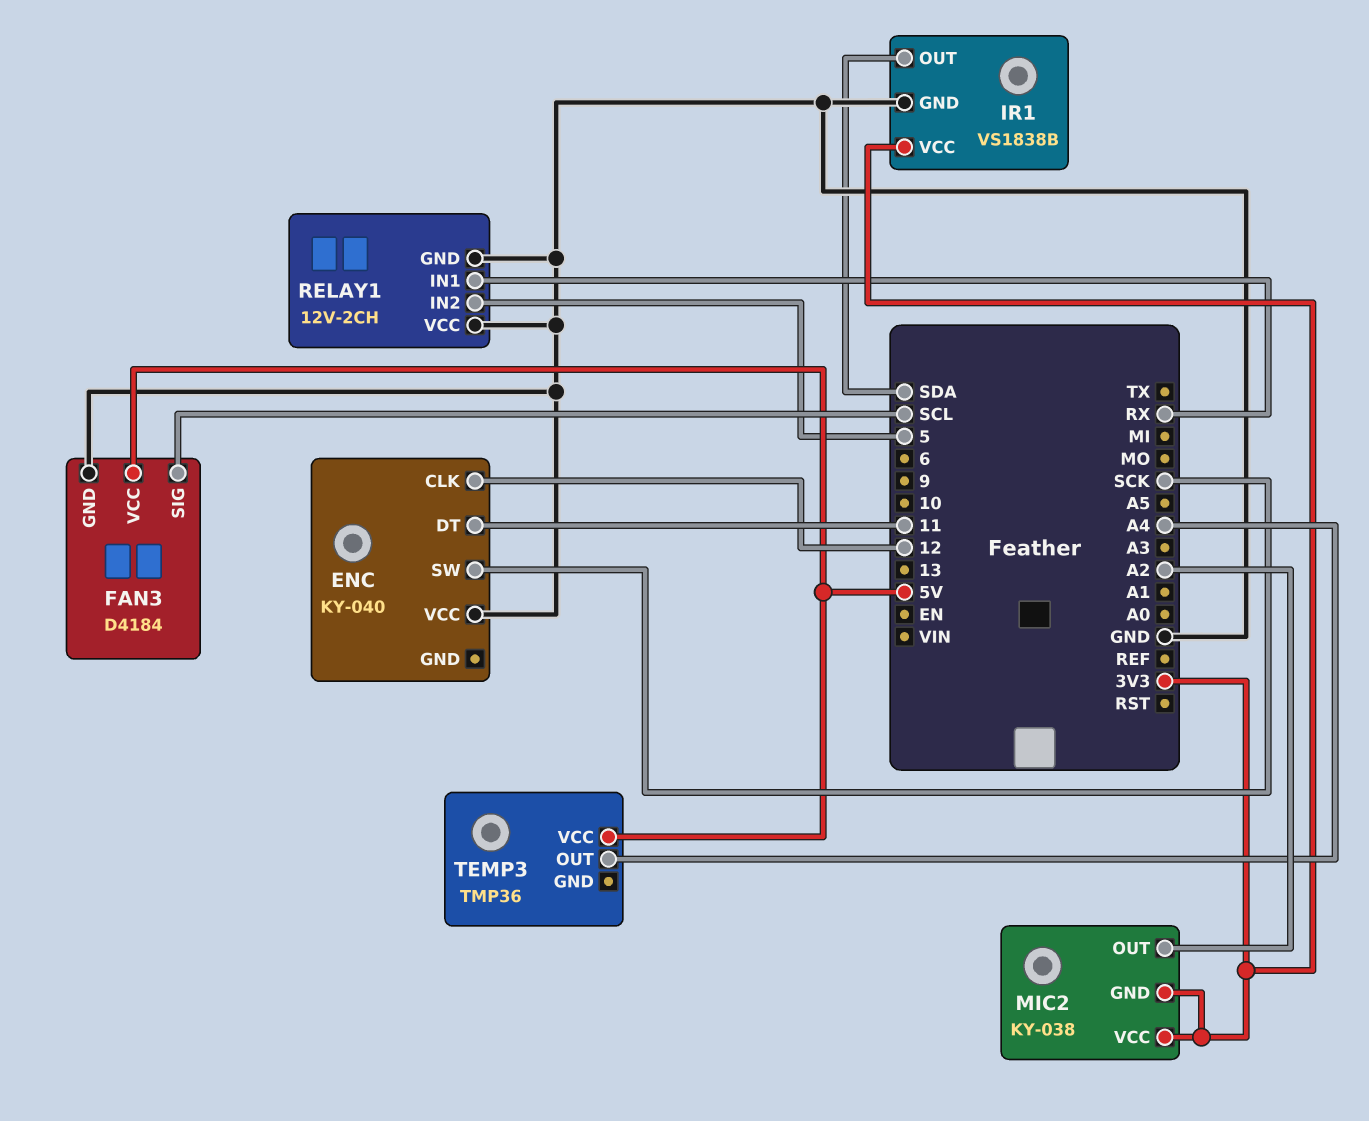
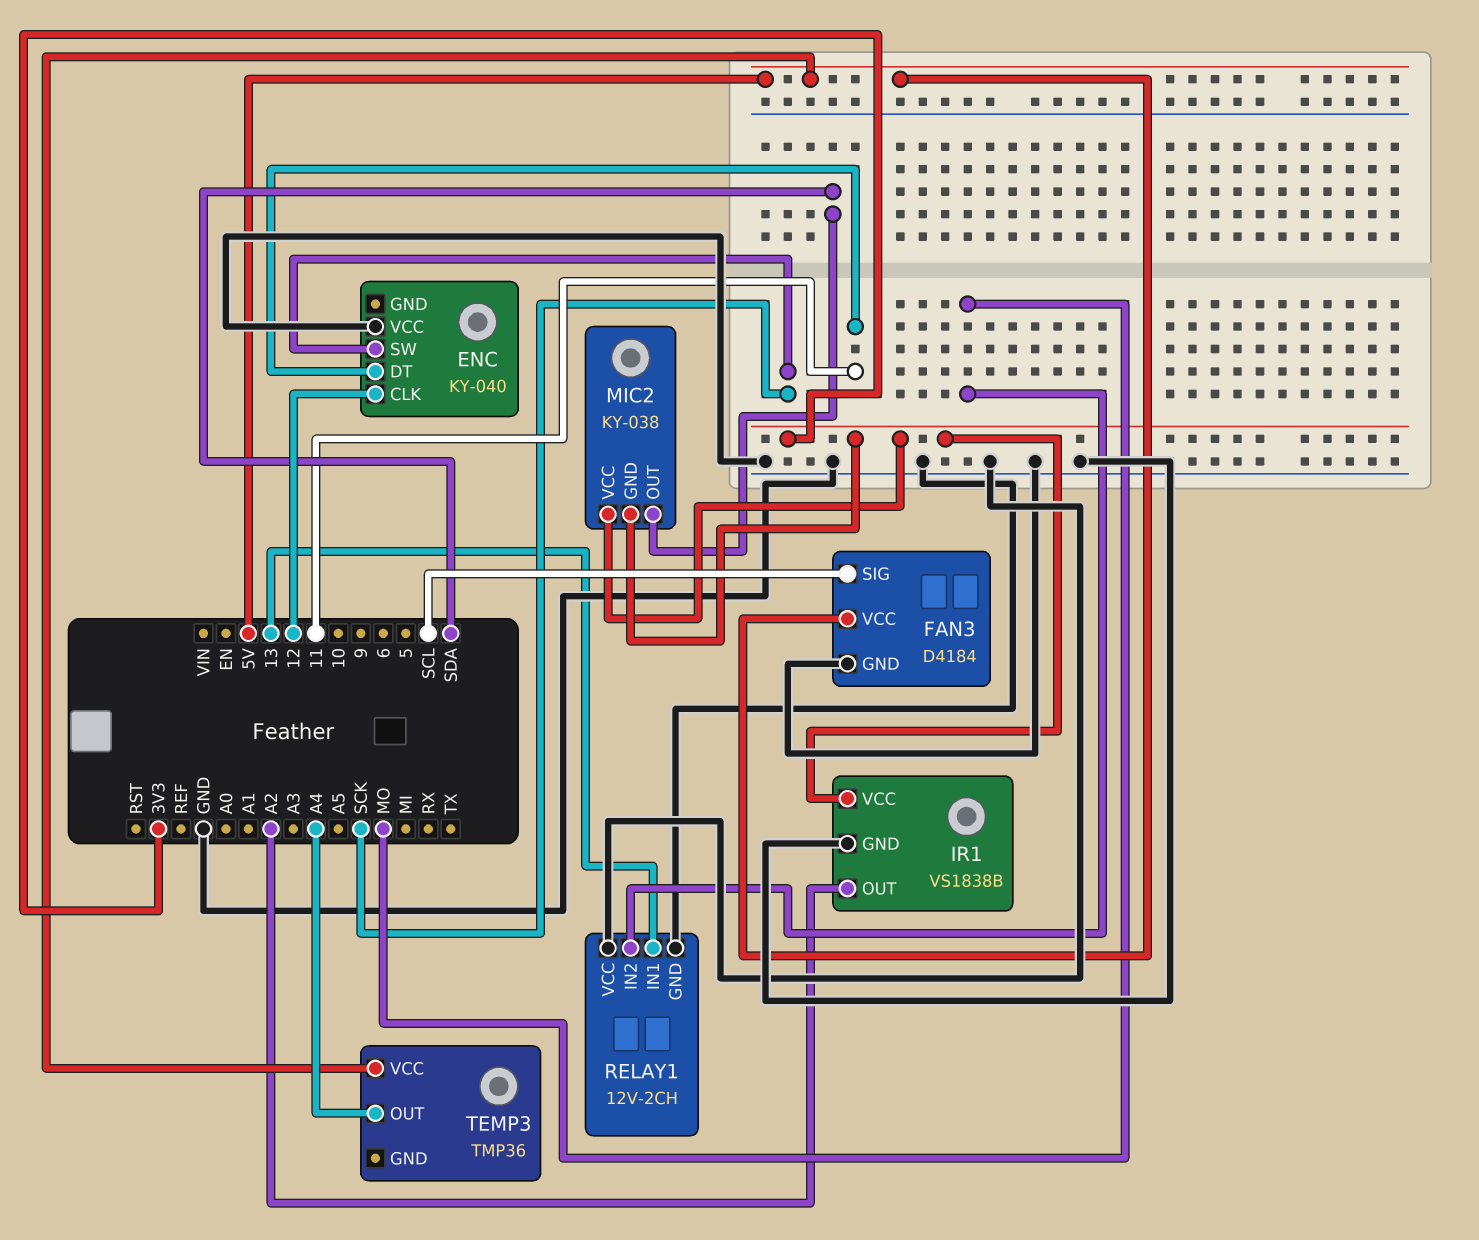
IR1 pin OUT: SDA -> A2
MIC2 pin OUT: A2 -> SDA
RELAY1 pin IN1: RX -> 13
RELAY1 pin IN2: 5 -> MO

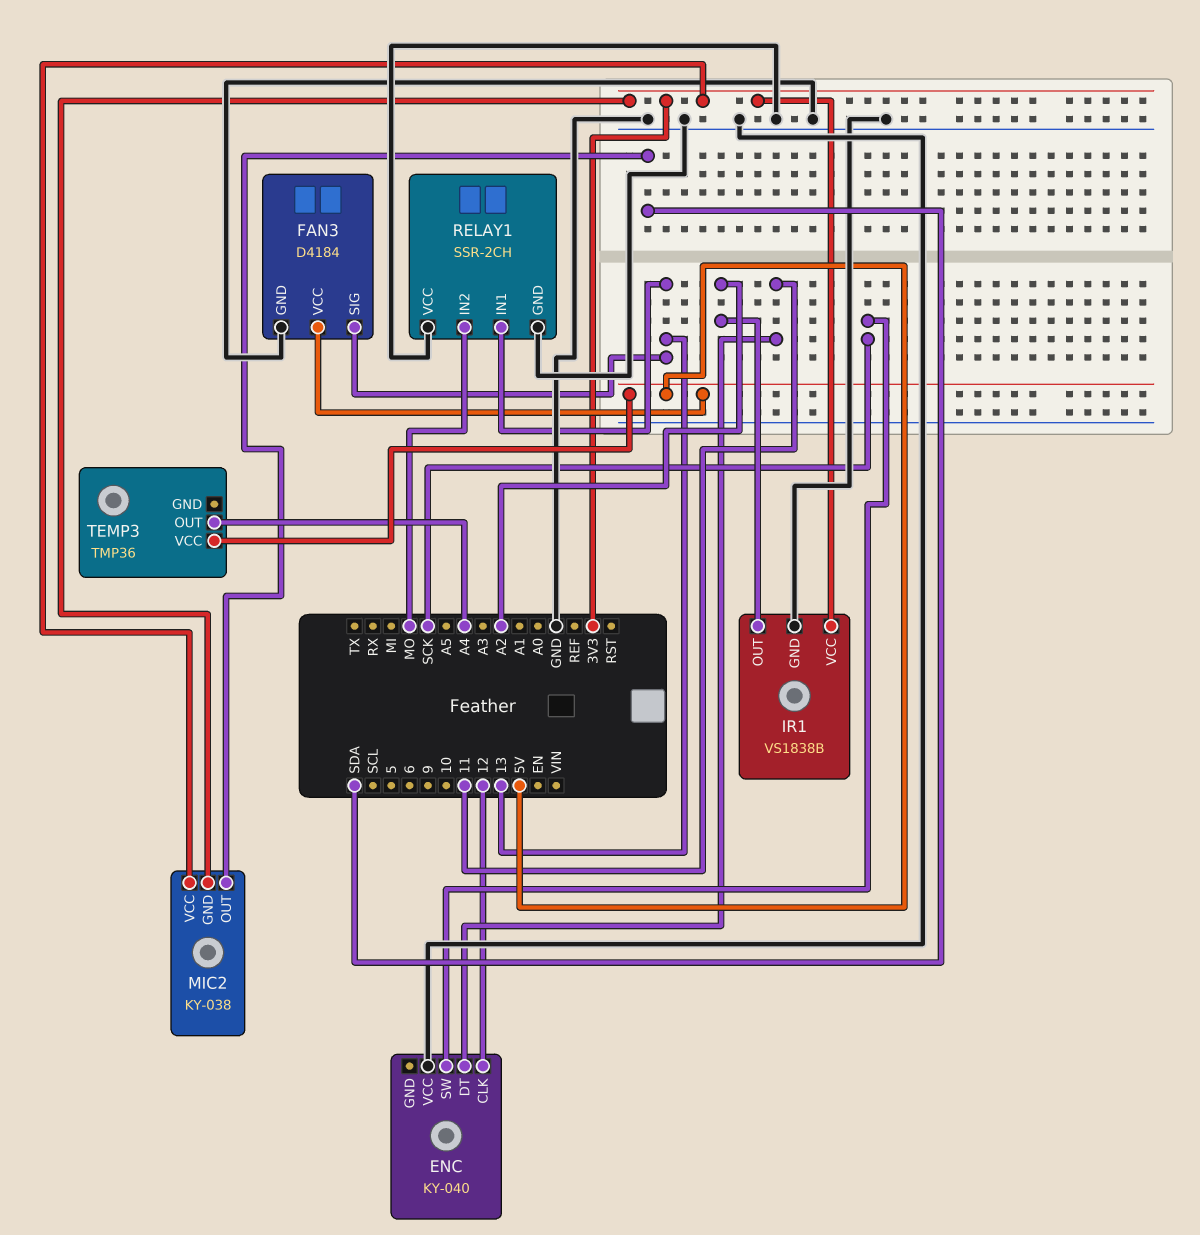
FAN3 pin SIG: SCL -> 13
RELAY1: 12V-2CH -> SSR-2CH

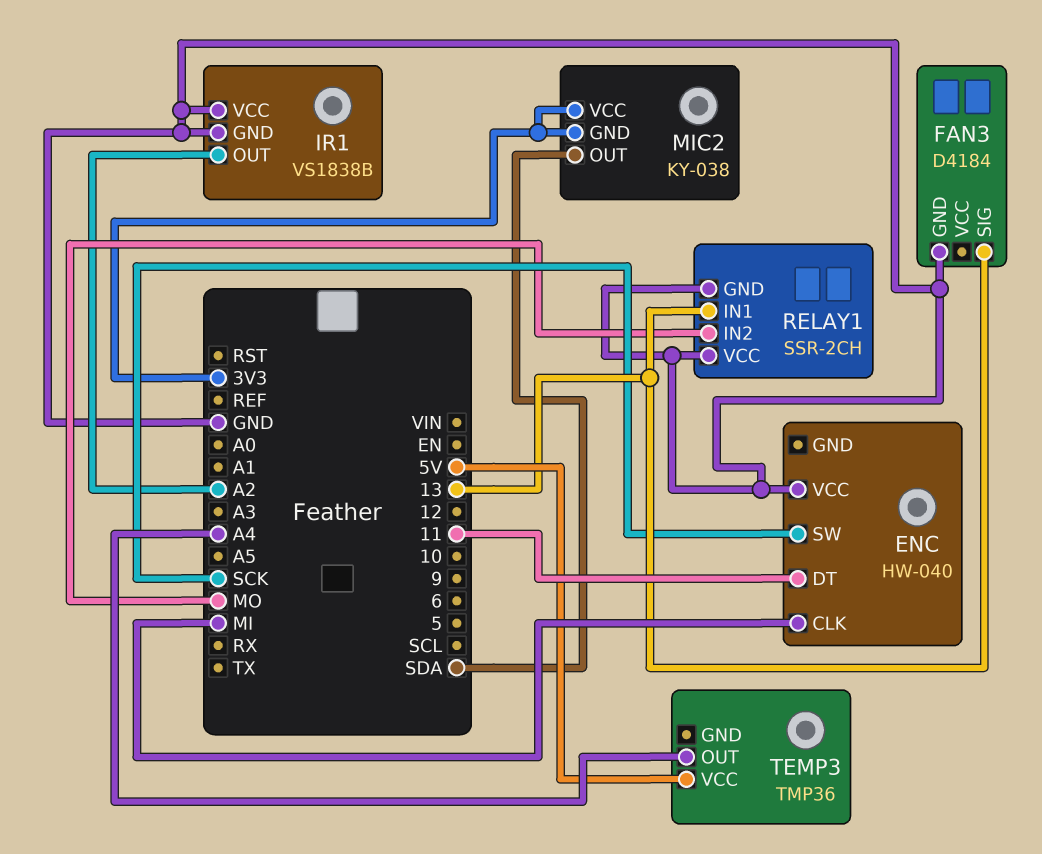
ENC: KY-040 -> HW-040
ENC pin CLK: 12 -> MI
FAN3 pin VCC: 5V -> none
IR1 pin VCC: 3V3 -> GND

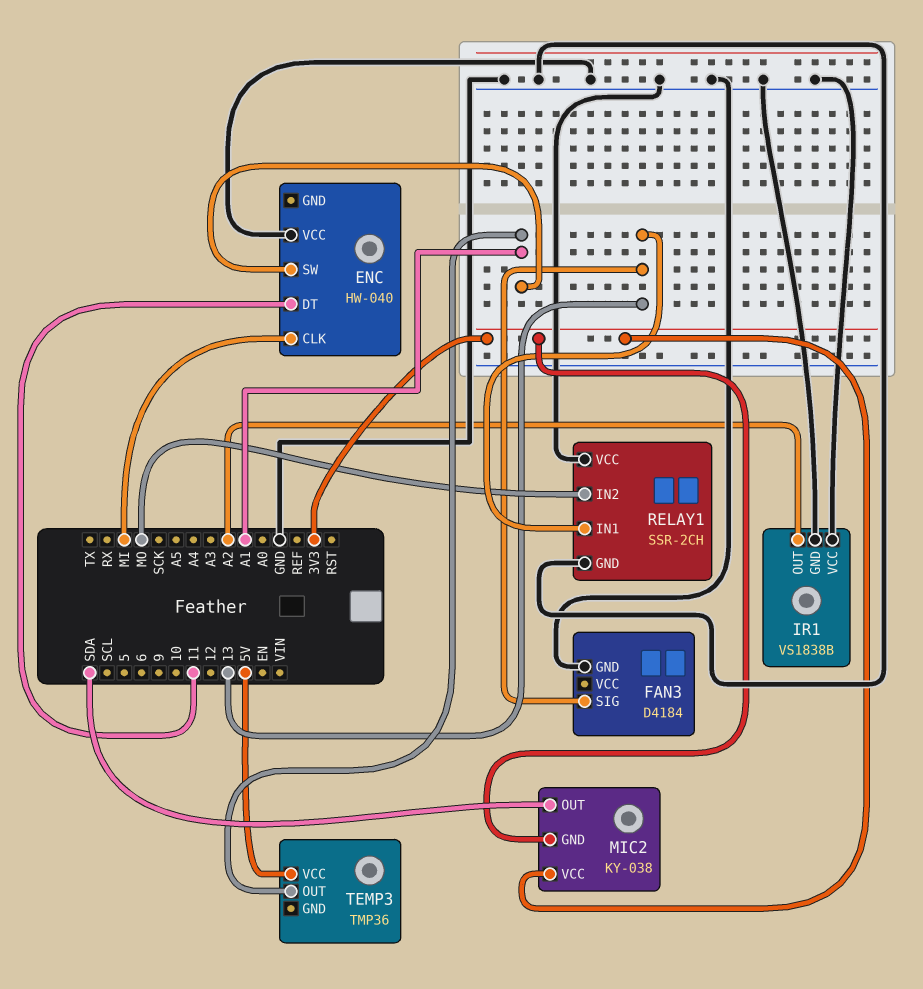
ENC pin SW: SCK -> A1
TEMP3 pin OUT: A4 -> A1

